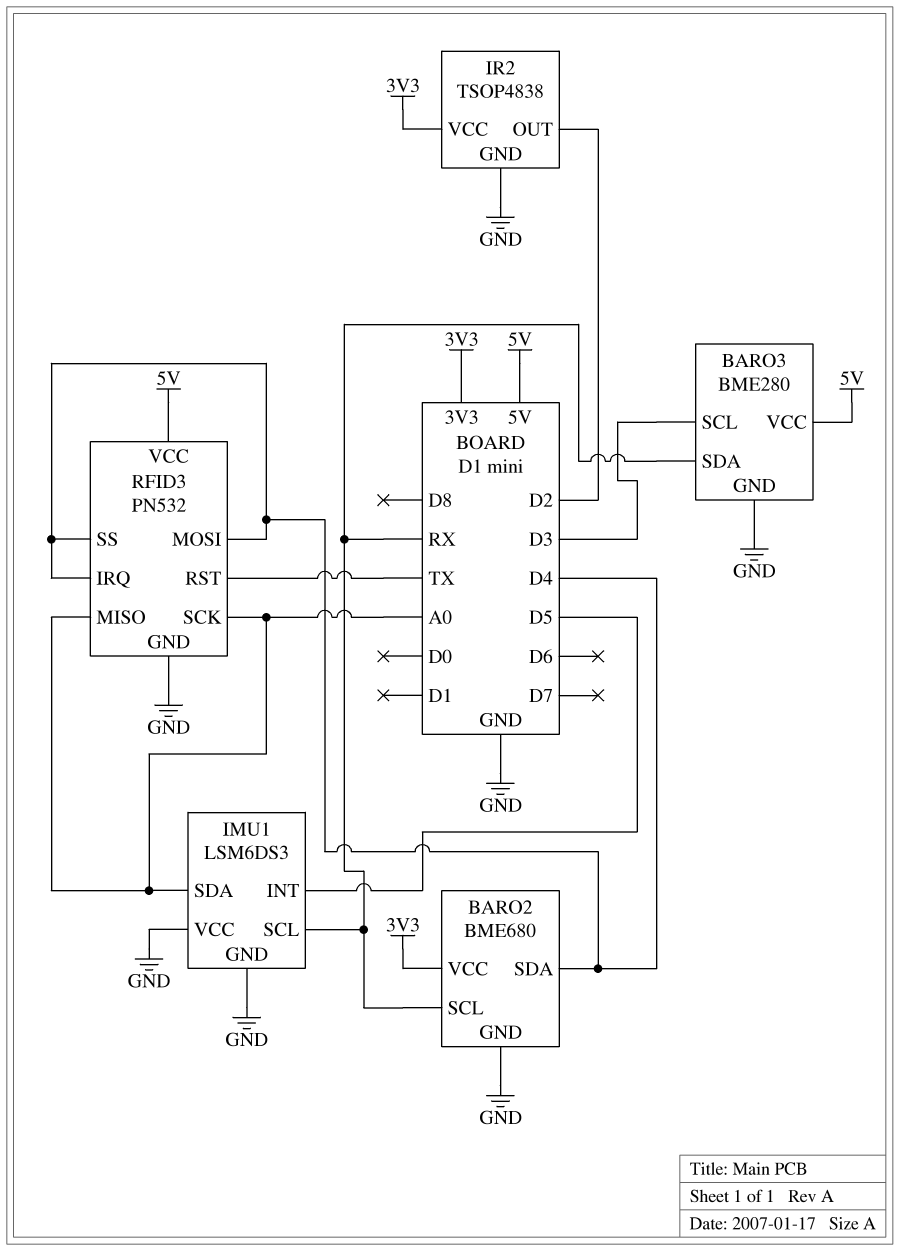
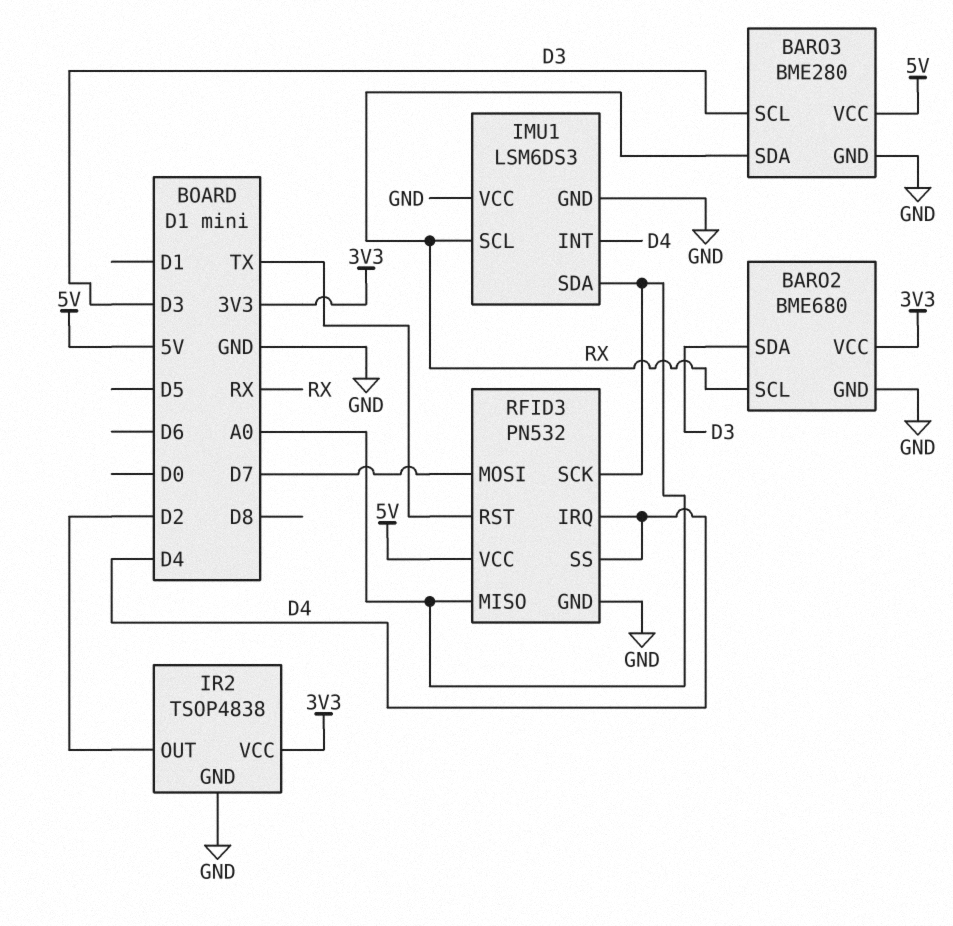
BARO2 pin SDA: D4 -> D3
IMU1 pin INT: D5 -> D4
RFID3 pin MOSI: D4 -> D7

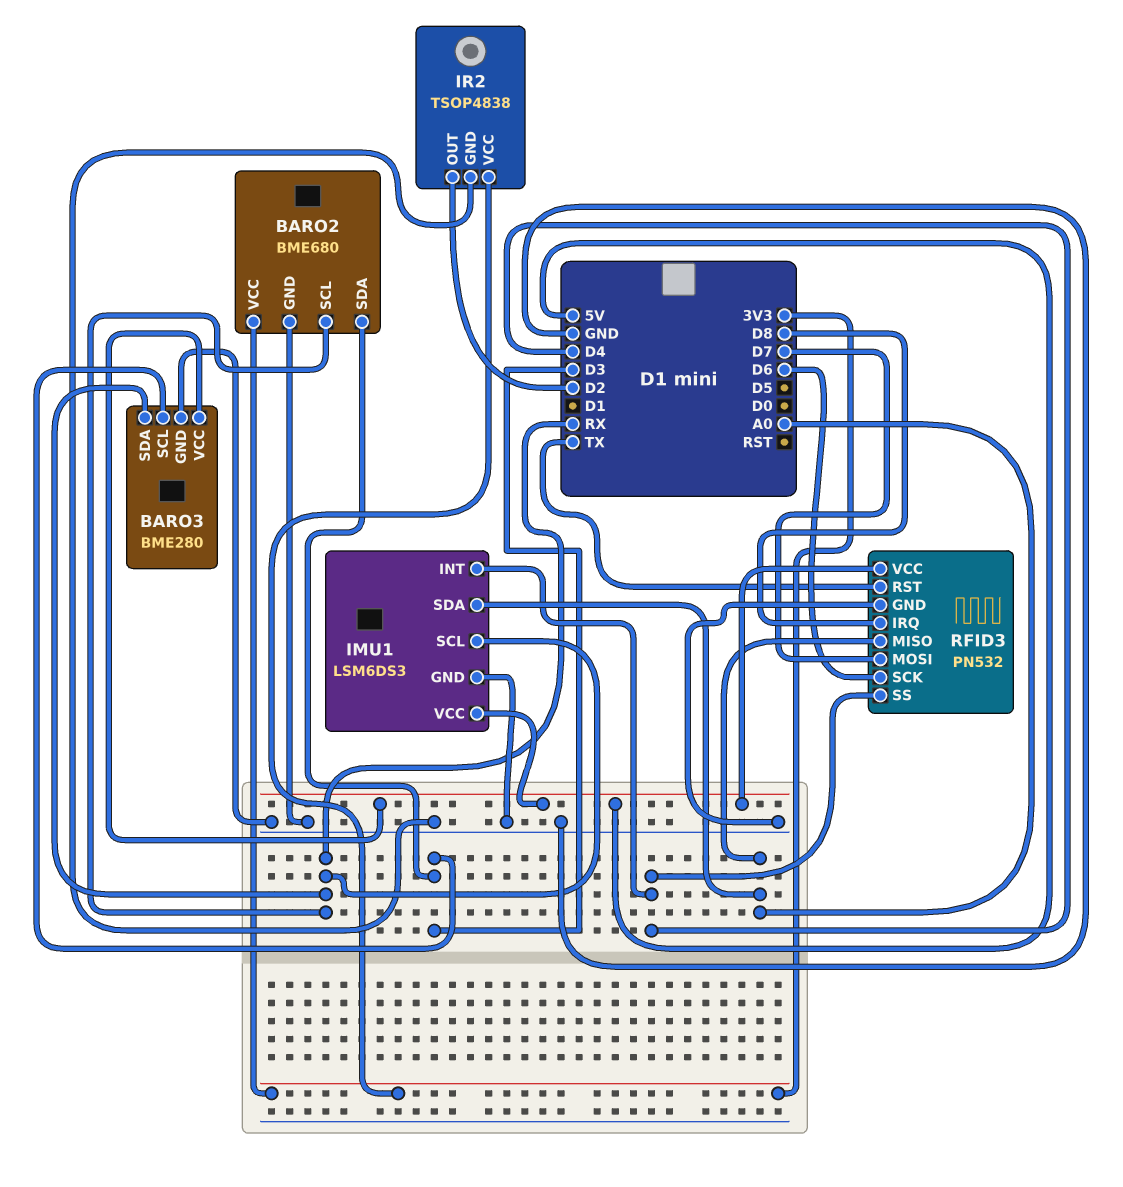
IMU1 pin VCC: GND -> 5V
RFID3 pin IRQ: D4 -> D8
RFID3 pin SCK: A0 -> D6

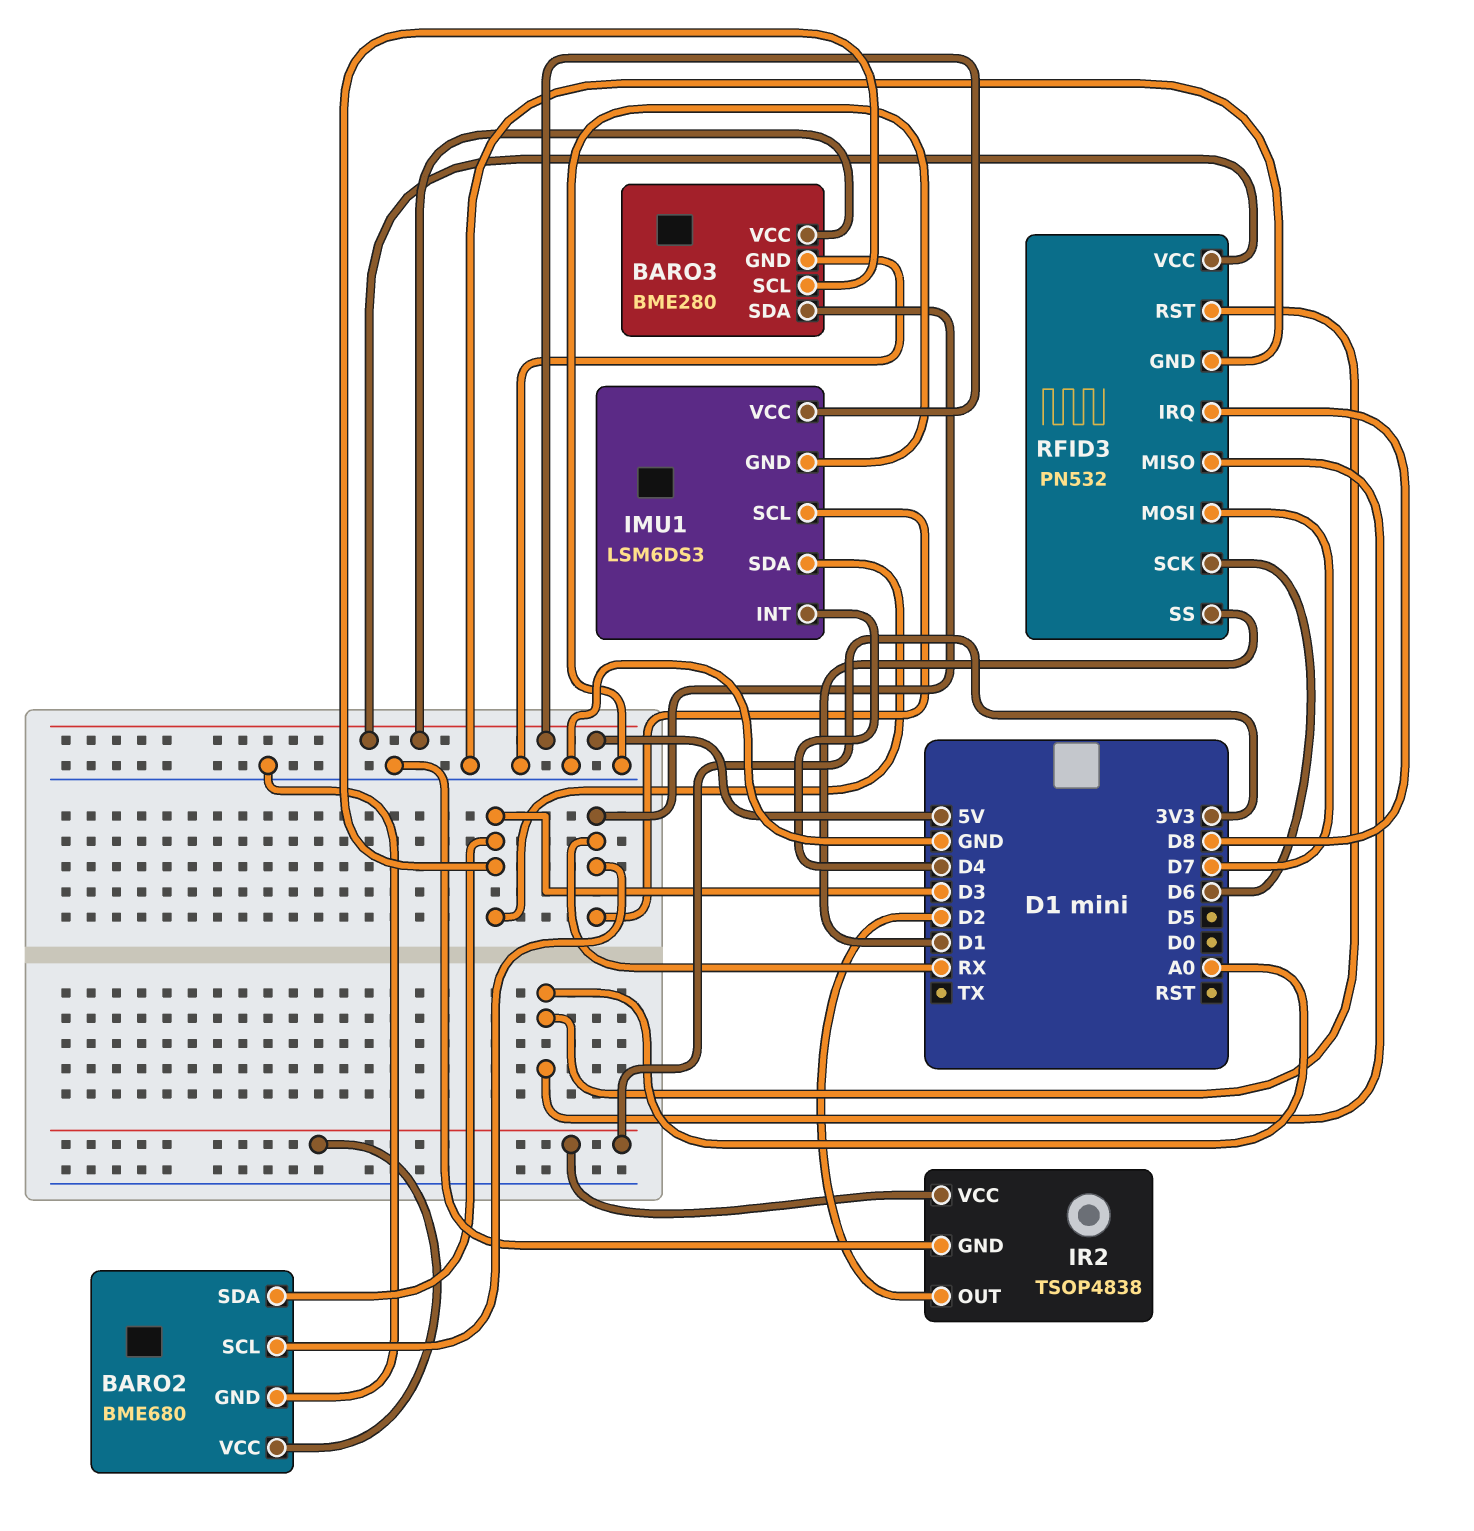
IMU1 pin SDA: A0 -> D3
RFID3 pin RST: TX -> A0
RFID3 pin SS: D4 -> D1

